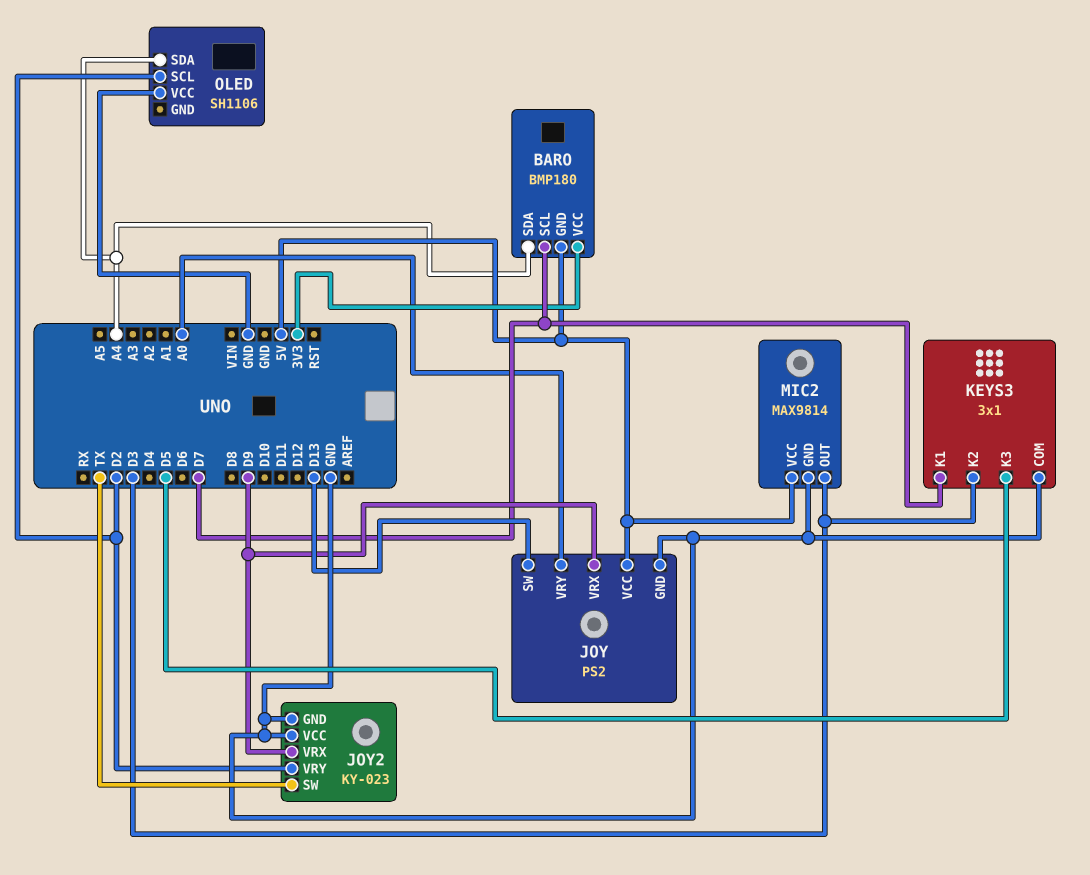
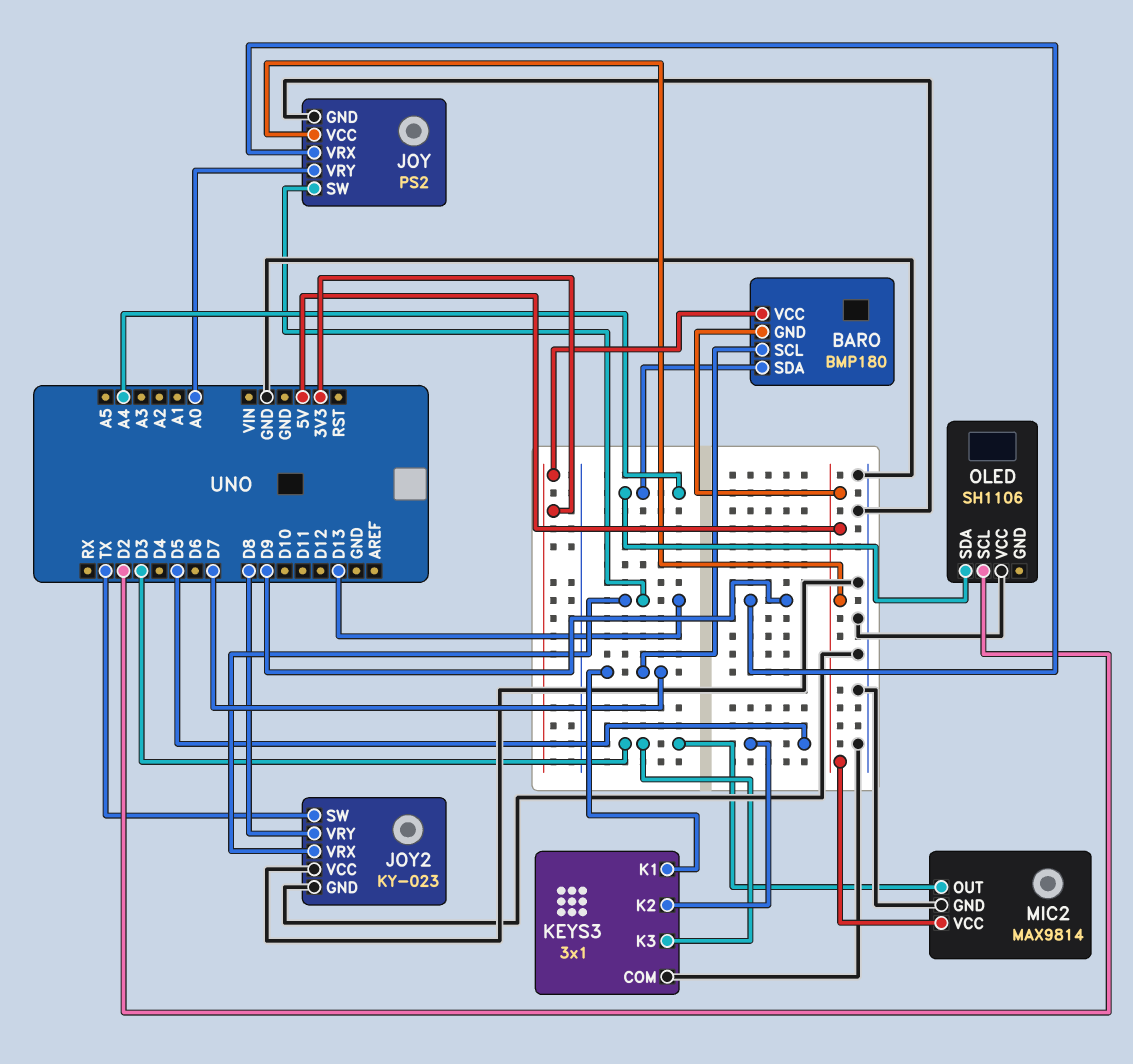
JOY2 pin VRX: D9 -> D13
JOY2 pin VRY: D2 -> D8
KEYS3 pin K2: D3 -> D5
KEYS3 pin K3: D5 -> D3

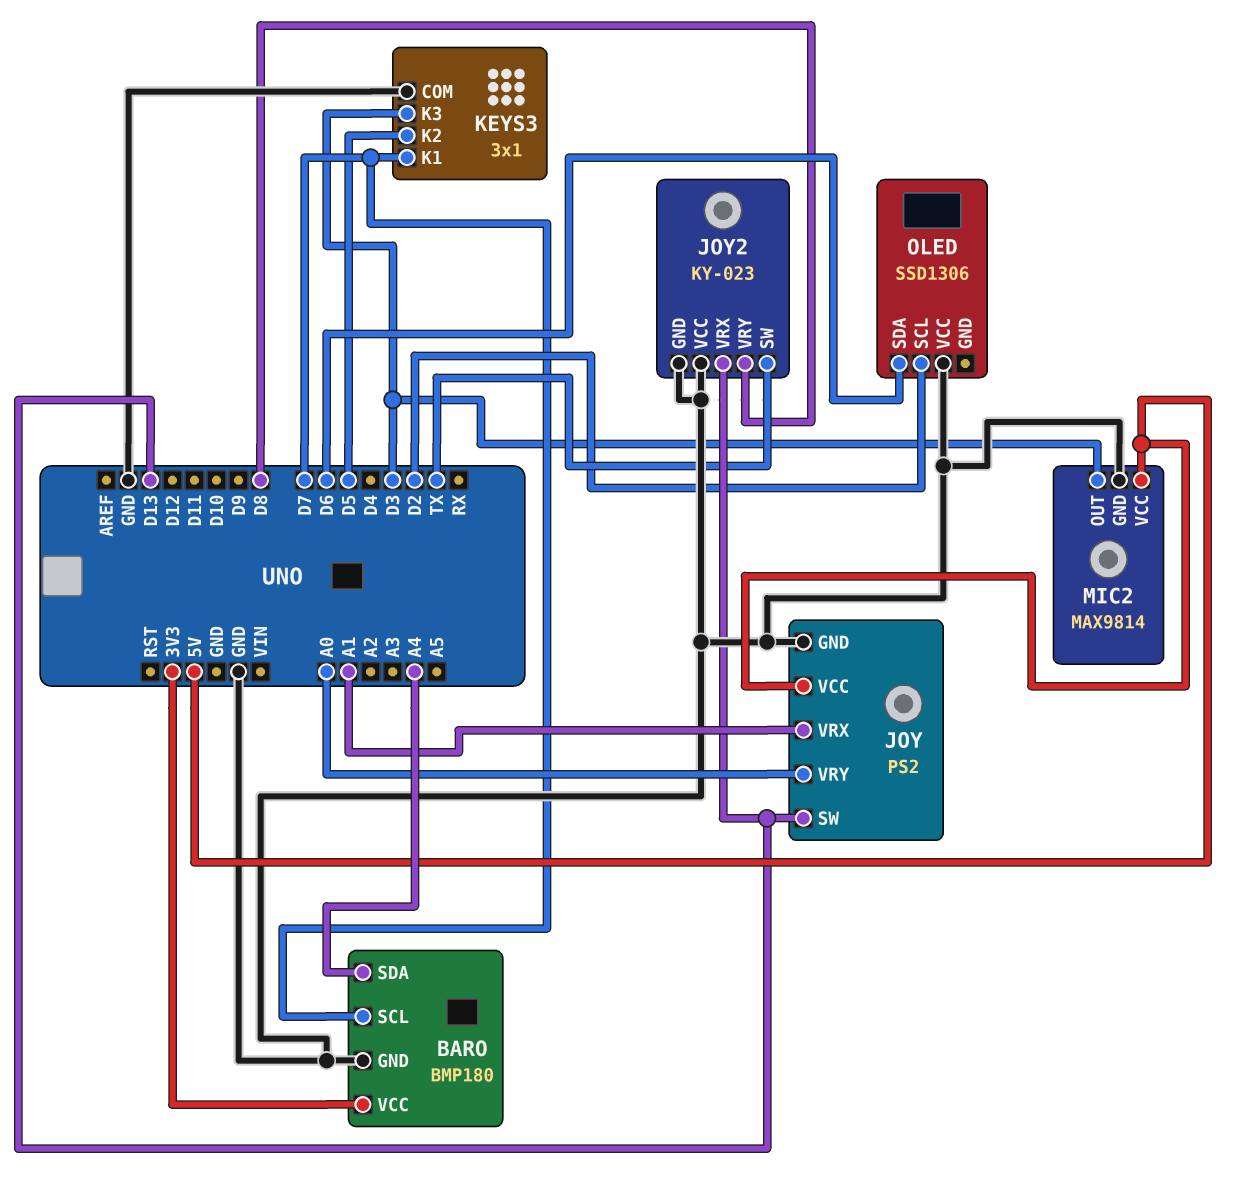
BARO pin GND: 5V -> GND
JOY pin VRX: D9 -> A1
OLED: SH1106 -> SSD1306
OLED pin SDA: A4 -> D6

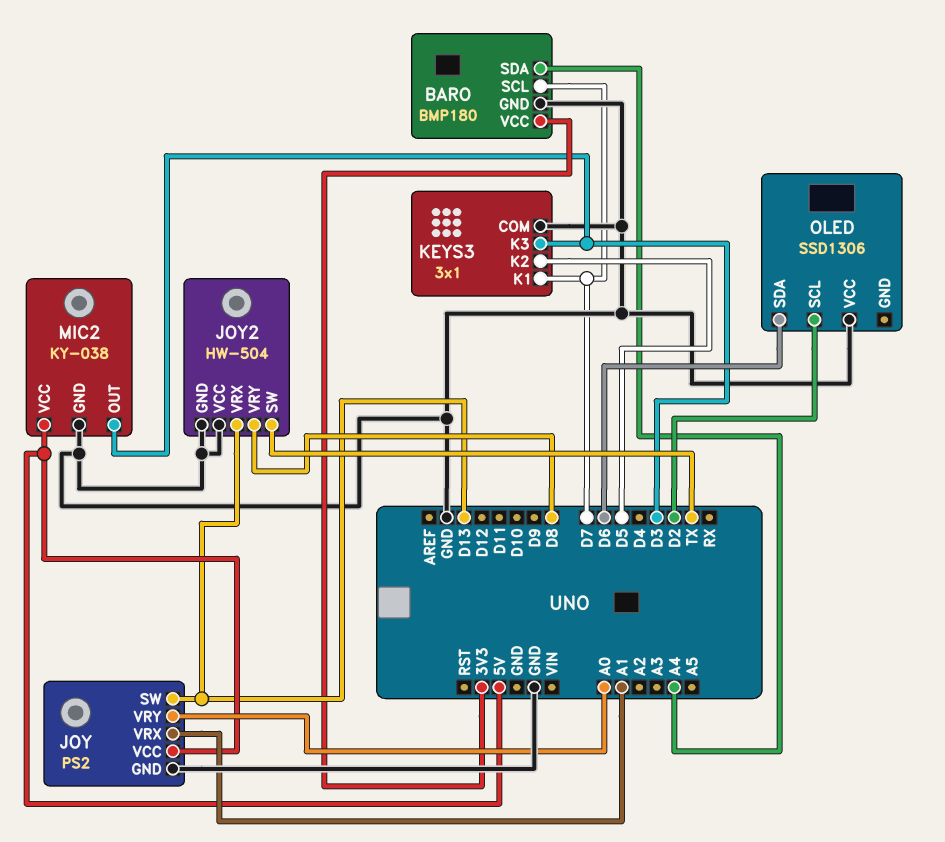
JOY2: KY-023 -> HW-504
MIC2: MAX9814 -> KY-038

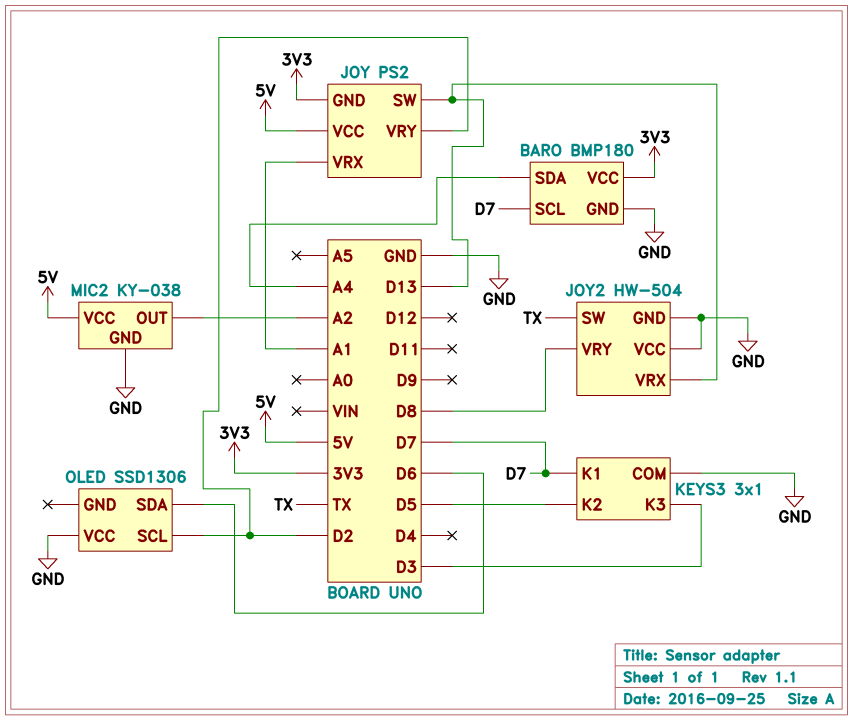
JOY pin GND: GND -> 3V3
JOY pin VRY: A0 -> D2
MIC2 pin OUT: D3 -> A2

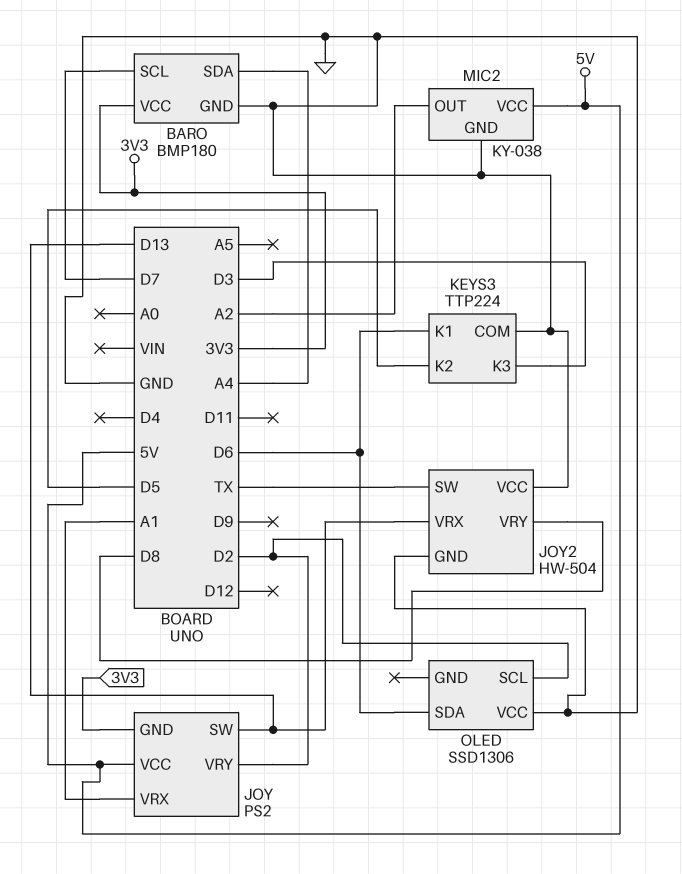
KEYS3: 3x1 -> TTP224
KEYS3 pin K1: D7 -> D6

